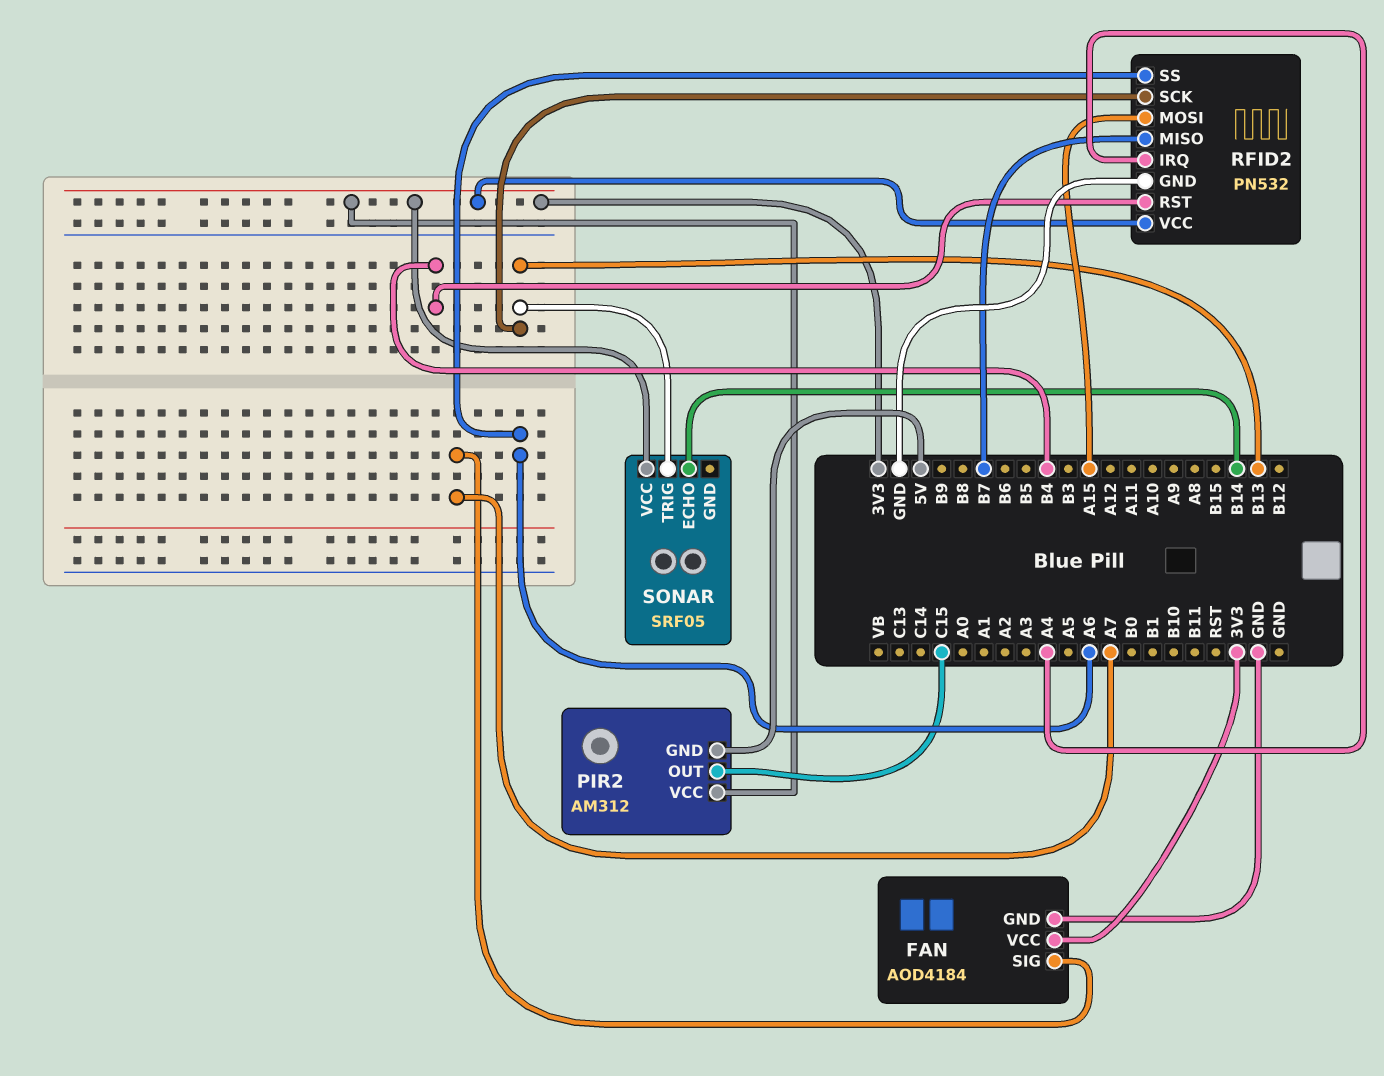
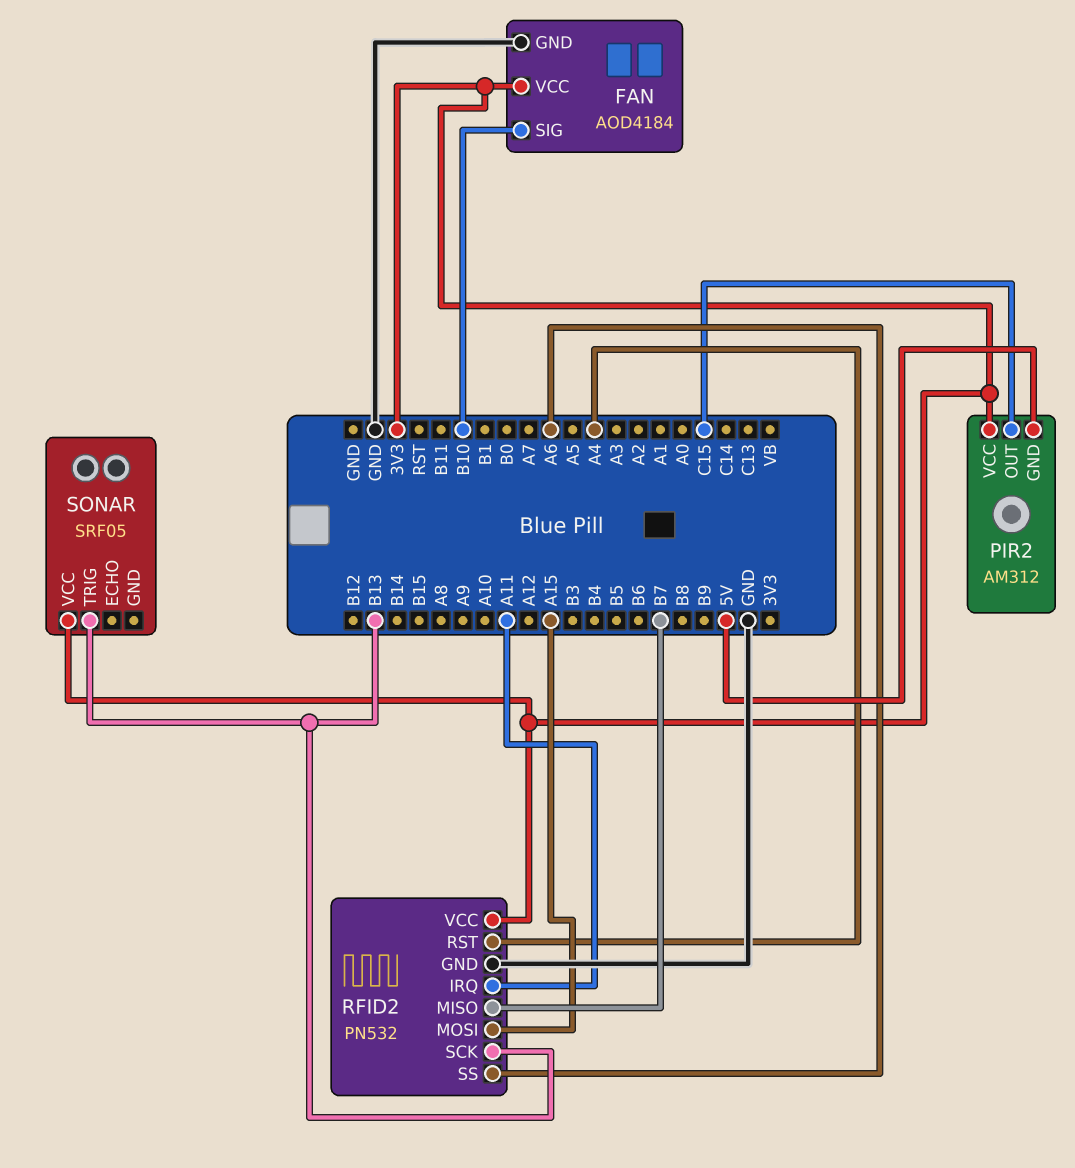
FAN pin SIG: A7 -> B10
RFID2 pin IRQ: A4 -> A11
RFID2 pin RST: B4 -> A4
SONAR pin ECHO: B14 -> none

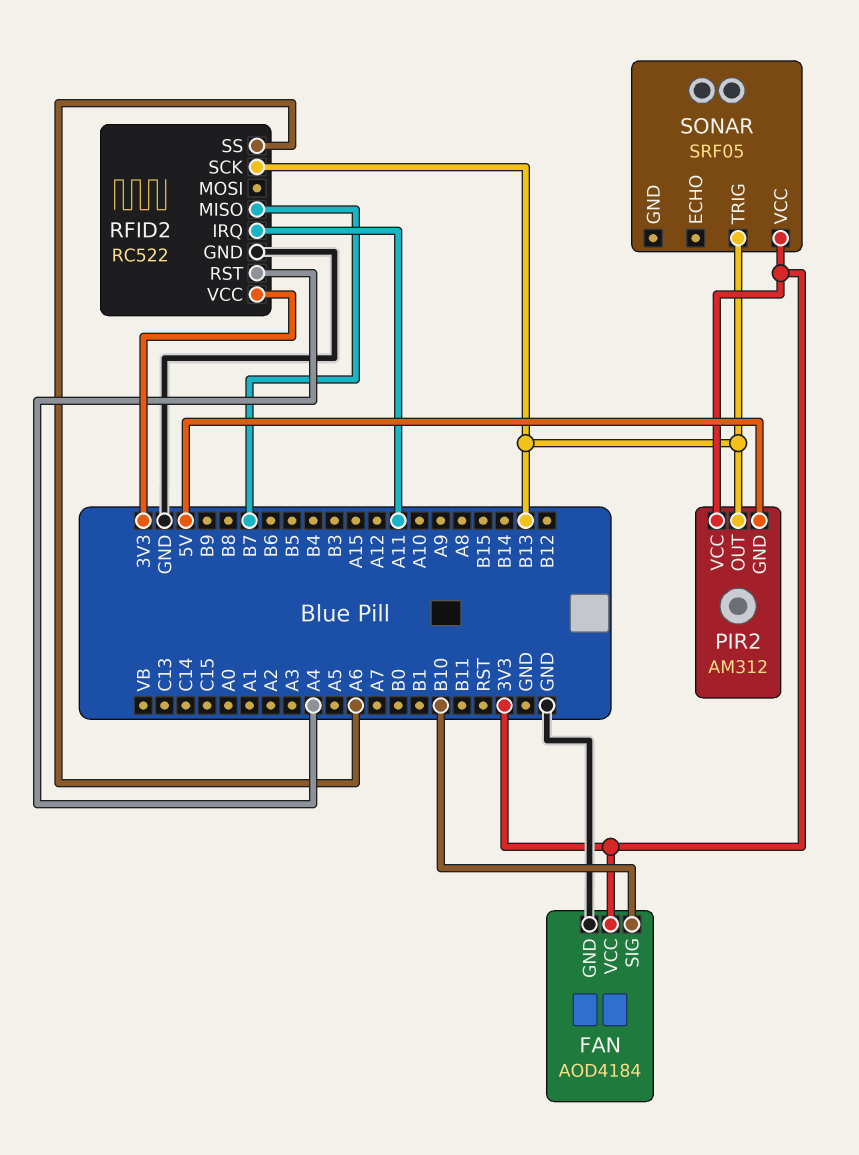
PIR2 pin OUT: C15 -> B13
RFID2: PN532 -> RC522
RFID2 pin MOSI: A15 -> none

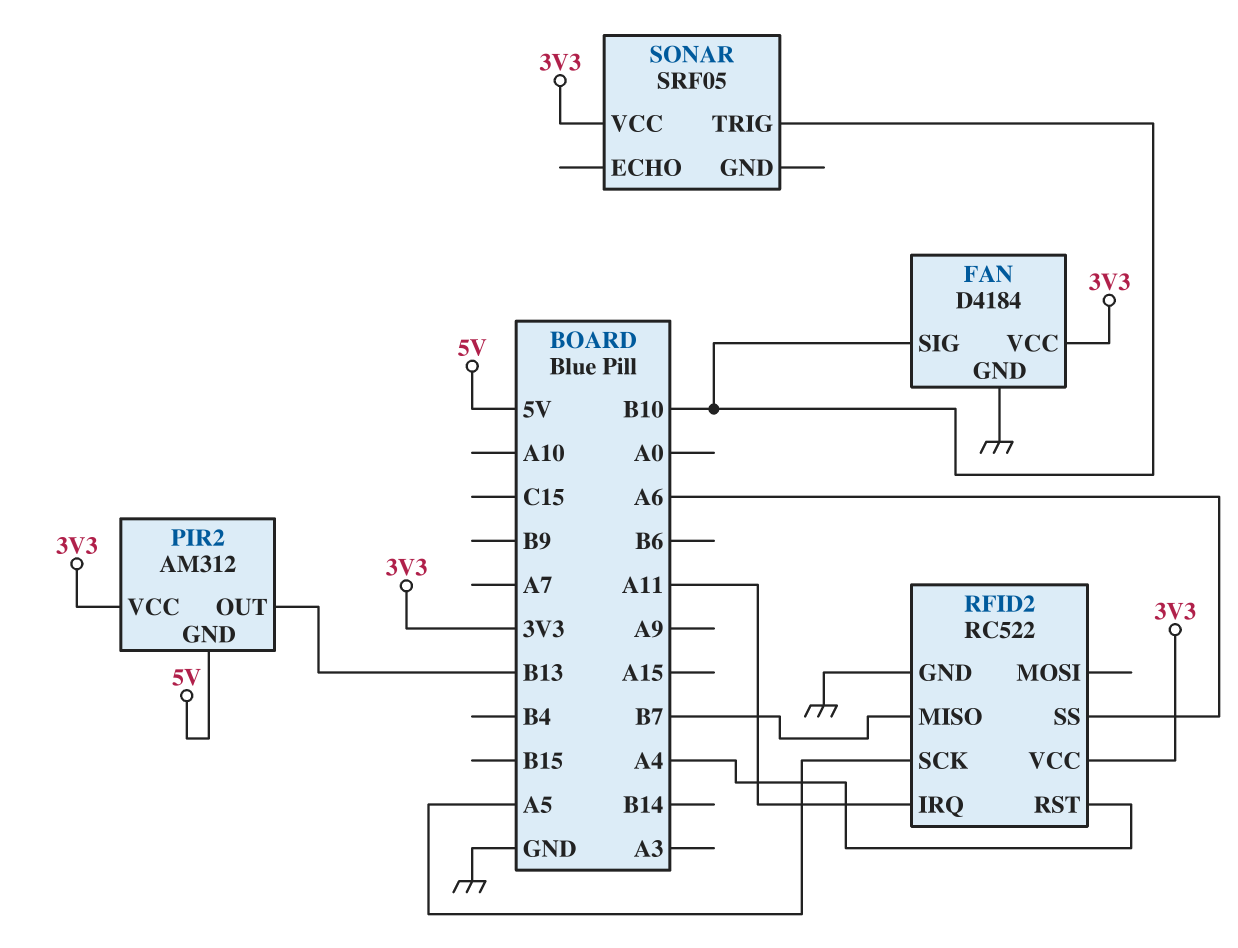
FAN: AOD4184 -> D4184
RFID2 pin SCK: B13 -> A5
SONAR pin TRIG: B13 -> B10

